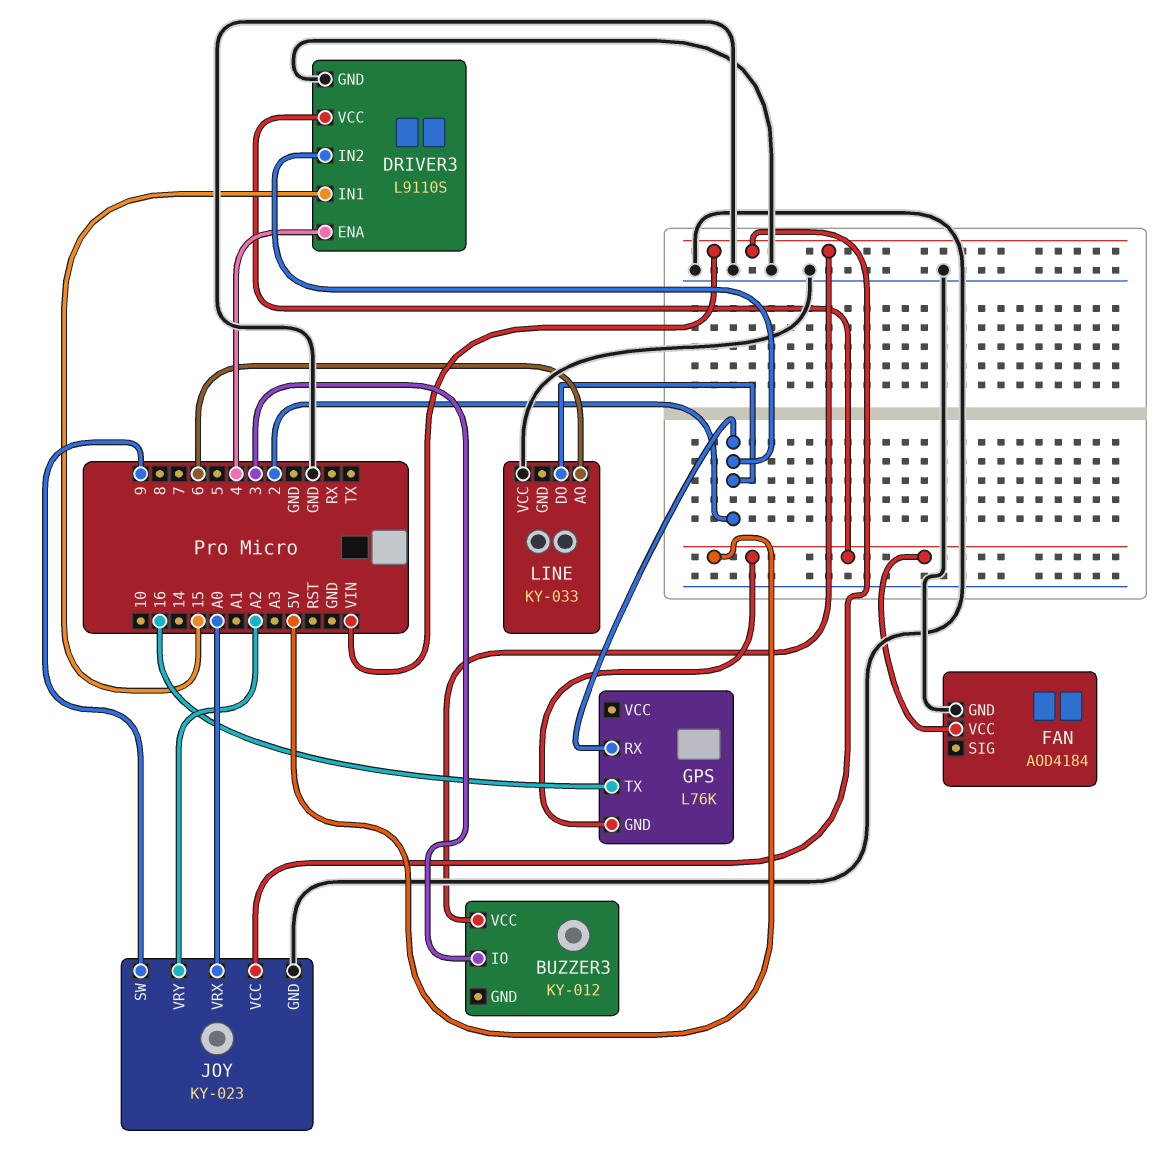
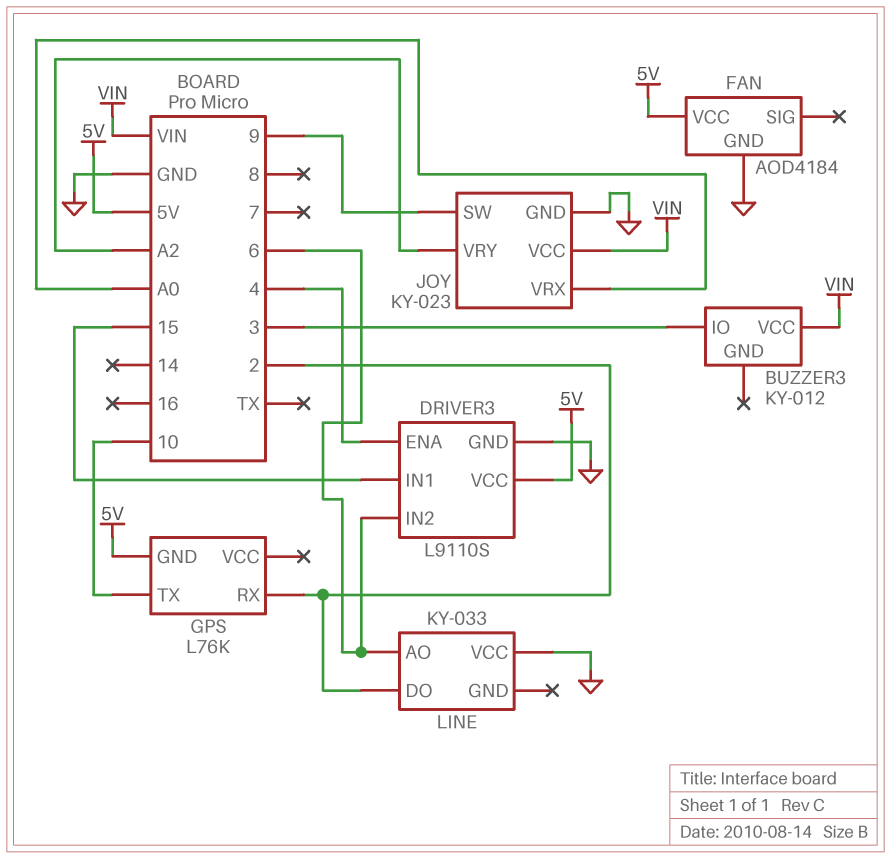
DRIVER3 pin IN2: 2 -> 6
GPS pin TX: 16 -> 10

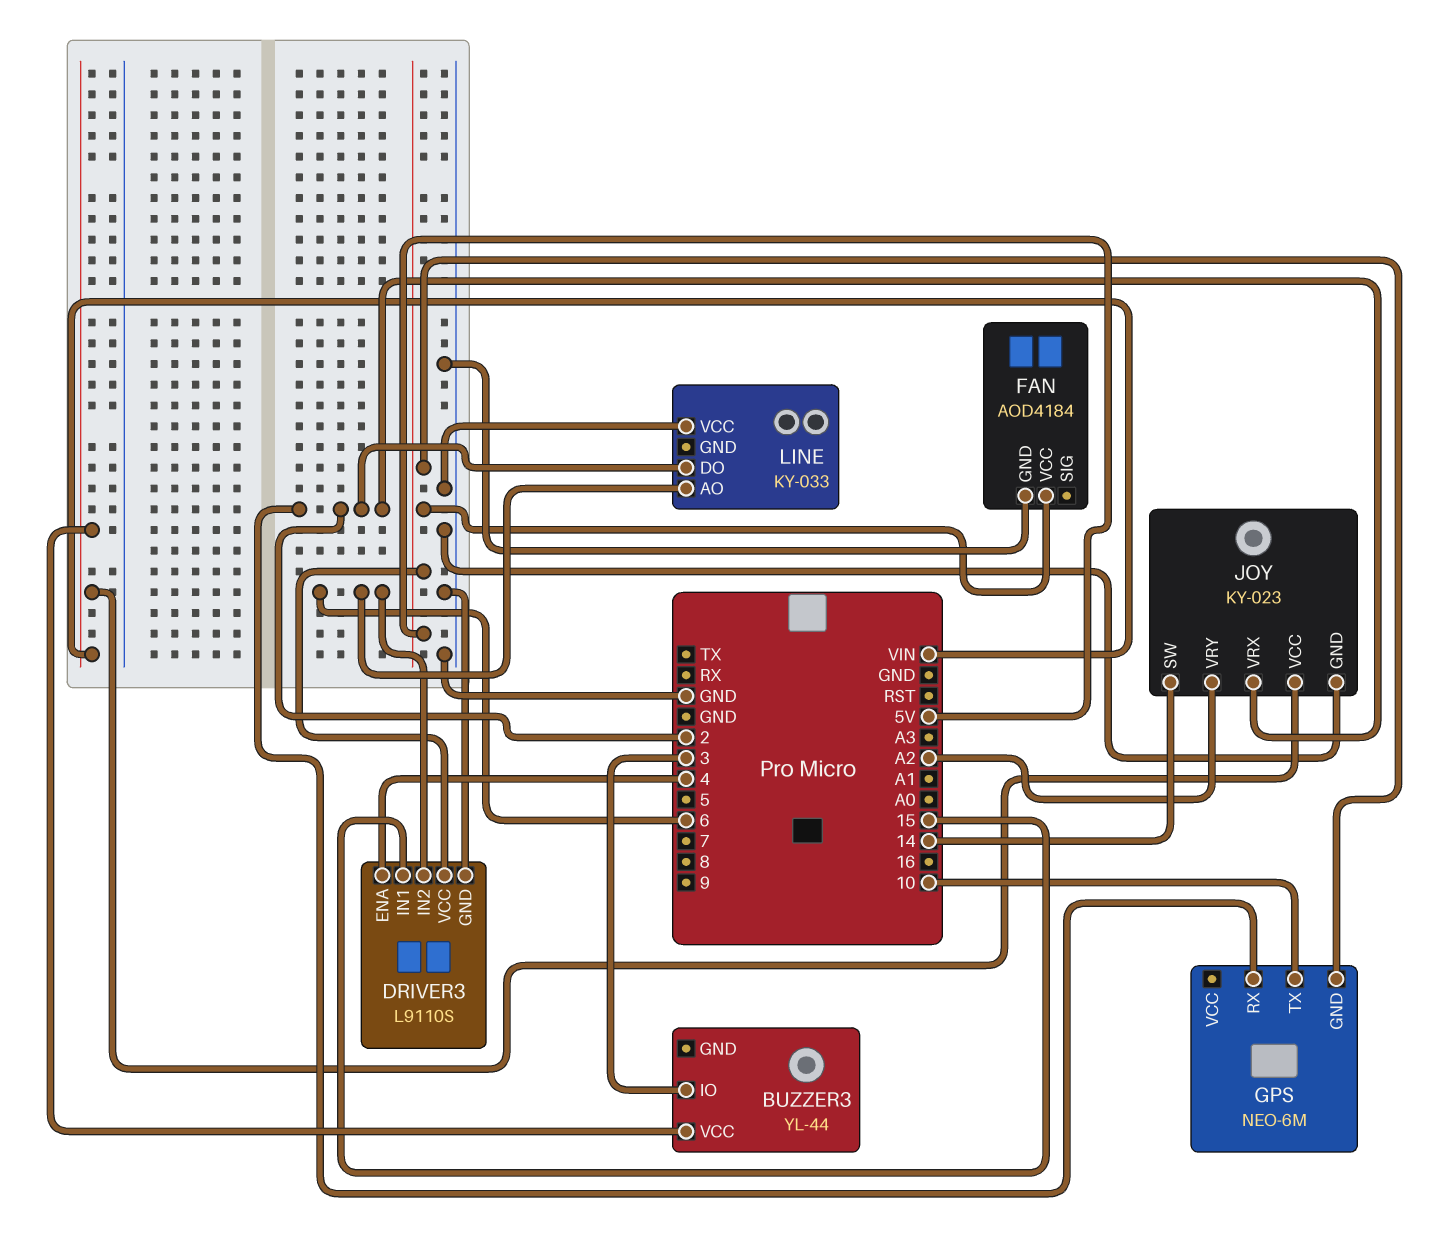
BUZZER3: KY-012 -> YL-44
GPS: L76K -> NEO-6M
JOY pin SW: 9 -> 14
JOY pin VRX: A0 -> 2

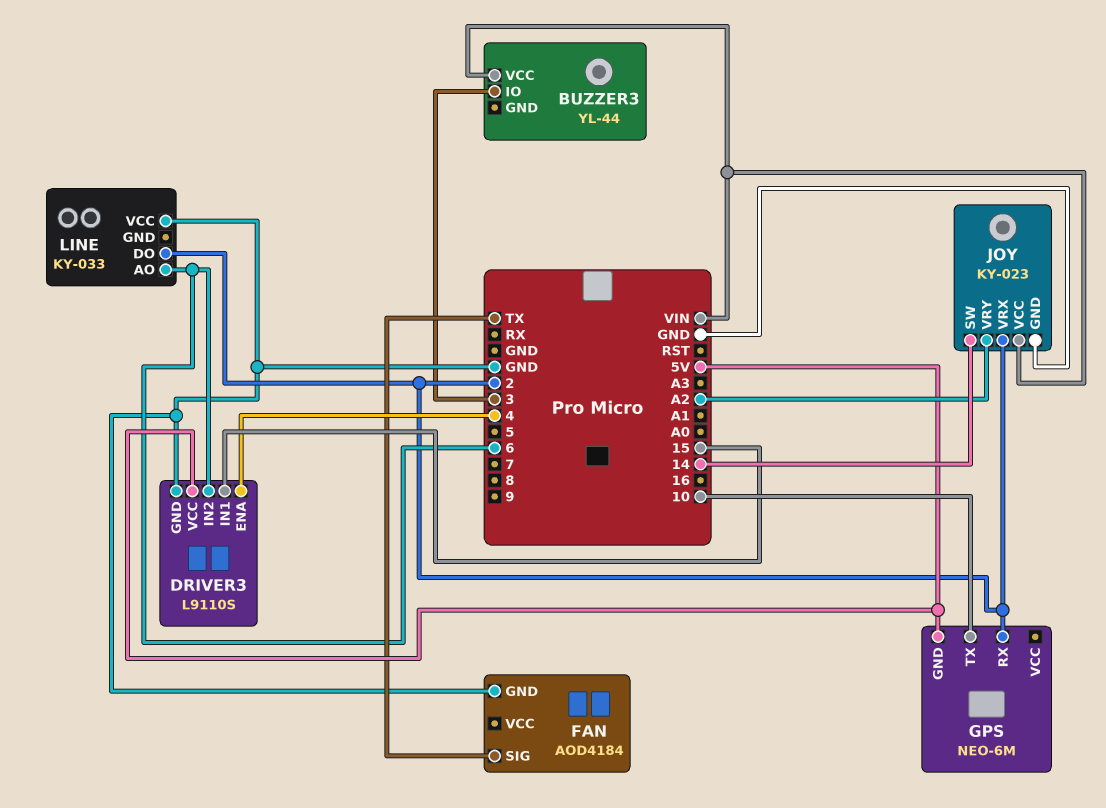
FAN pin SIG: none -> TX
FAN pin VCC: 5V -> none

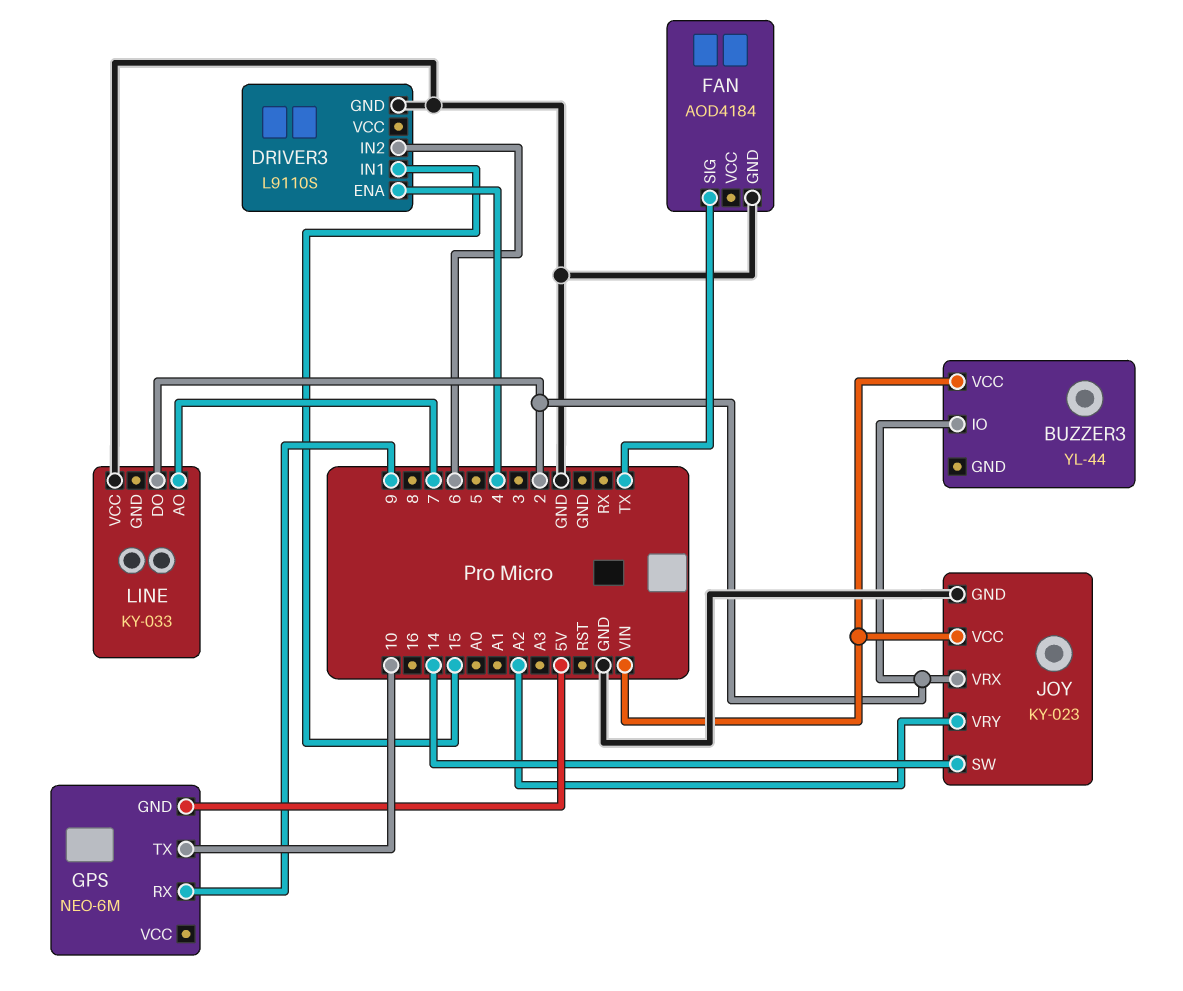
BUZZER3 pin IO: 3 -> 2
DRIVER3 pin VCC: 5V -> none
GPS pin RX: 2 -> 9
LINE pin AO: 6 -> 7

